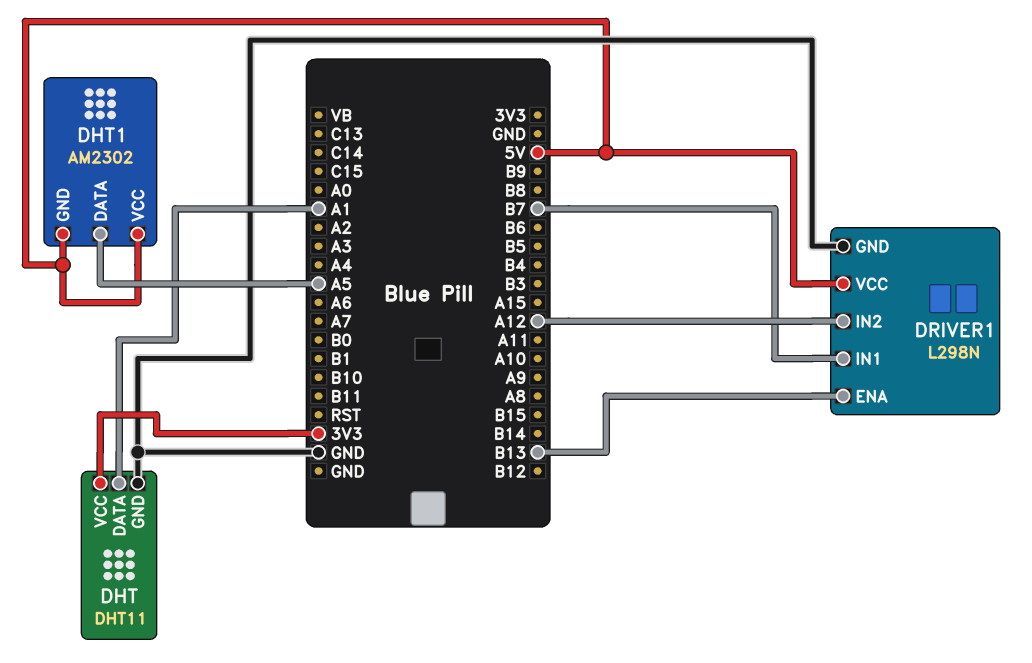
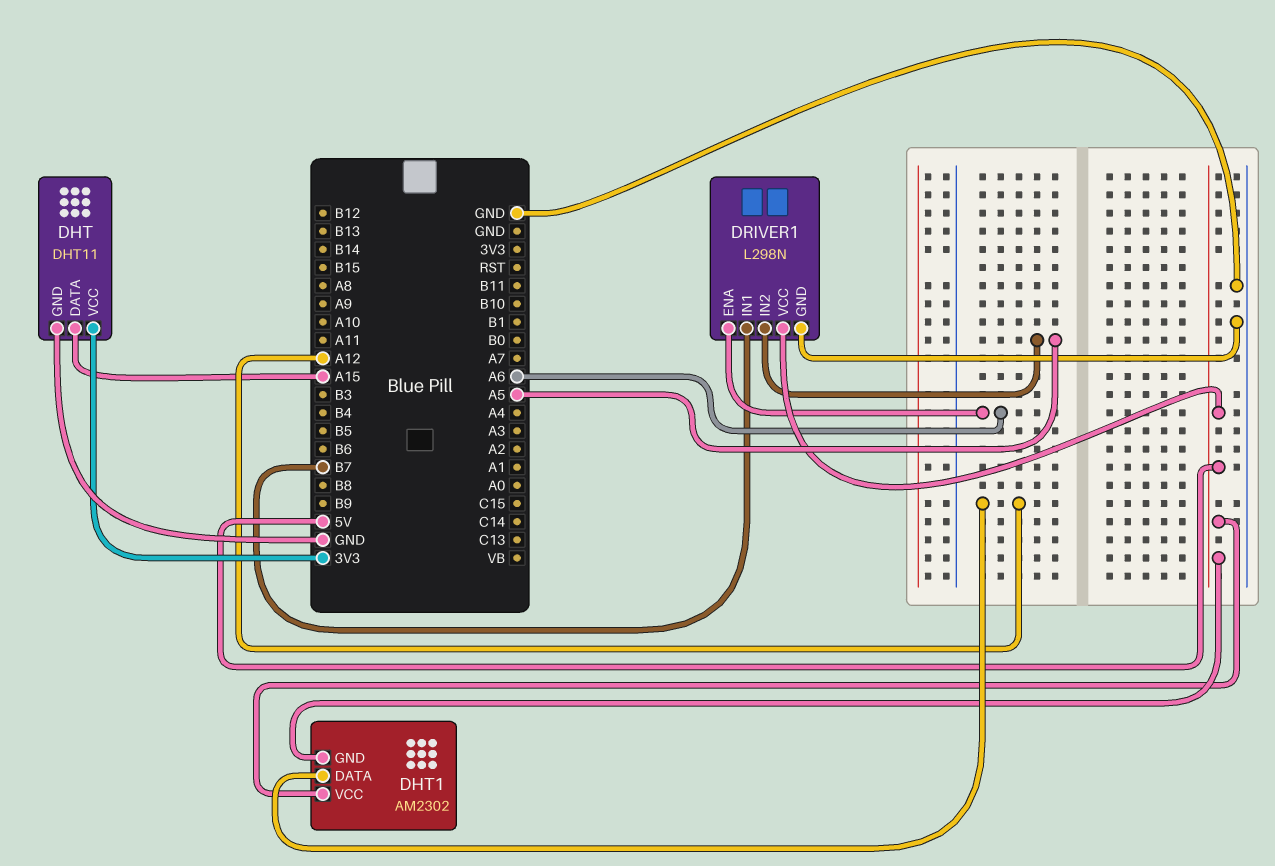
DHT pin DATA: A1 -> A15
DHT1 pin DATA: A5 -> A12
DRIVER1 pin ENA: B13 -> A6
DRIVER1 pin IN2: A12 -> A5

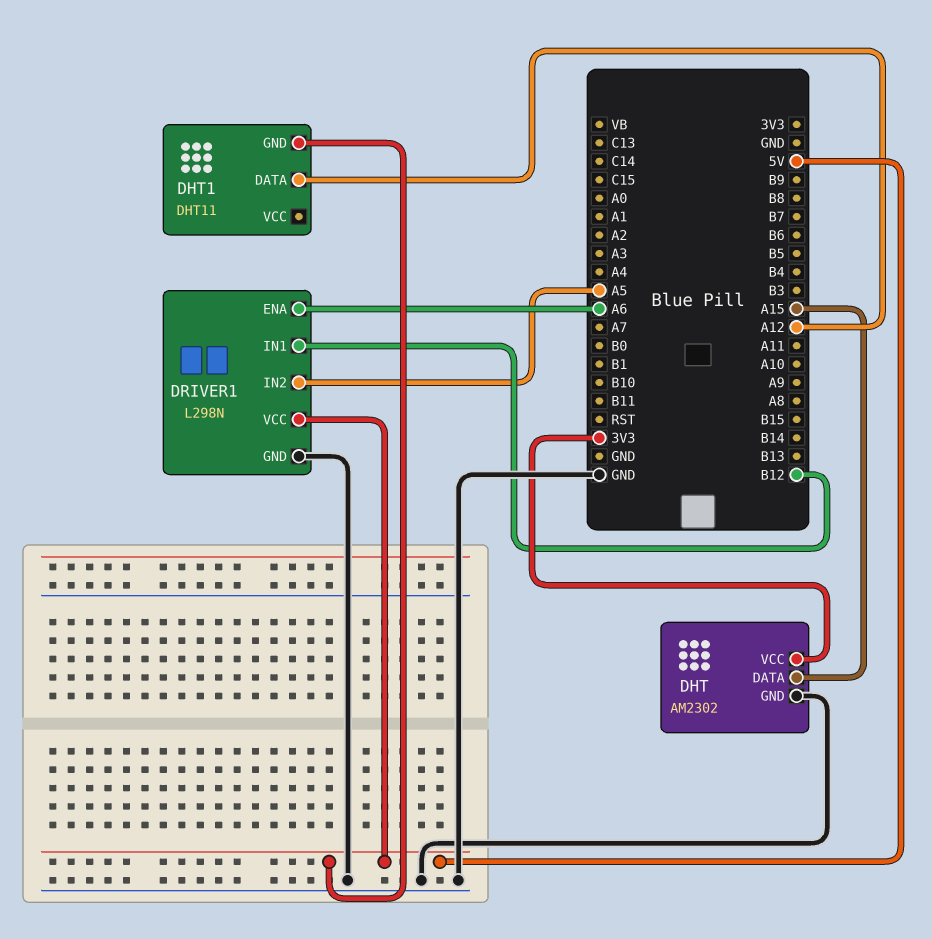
DHT: DHT11 -> AM2302
DHT1: AM2302 -> DHT11
DHT1 pin VCC: 5V -> none
DRIVER1 pin IN1: B7 -> B12

